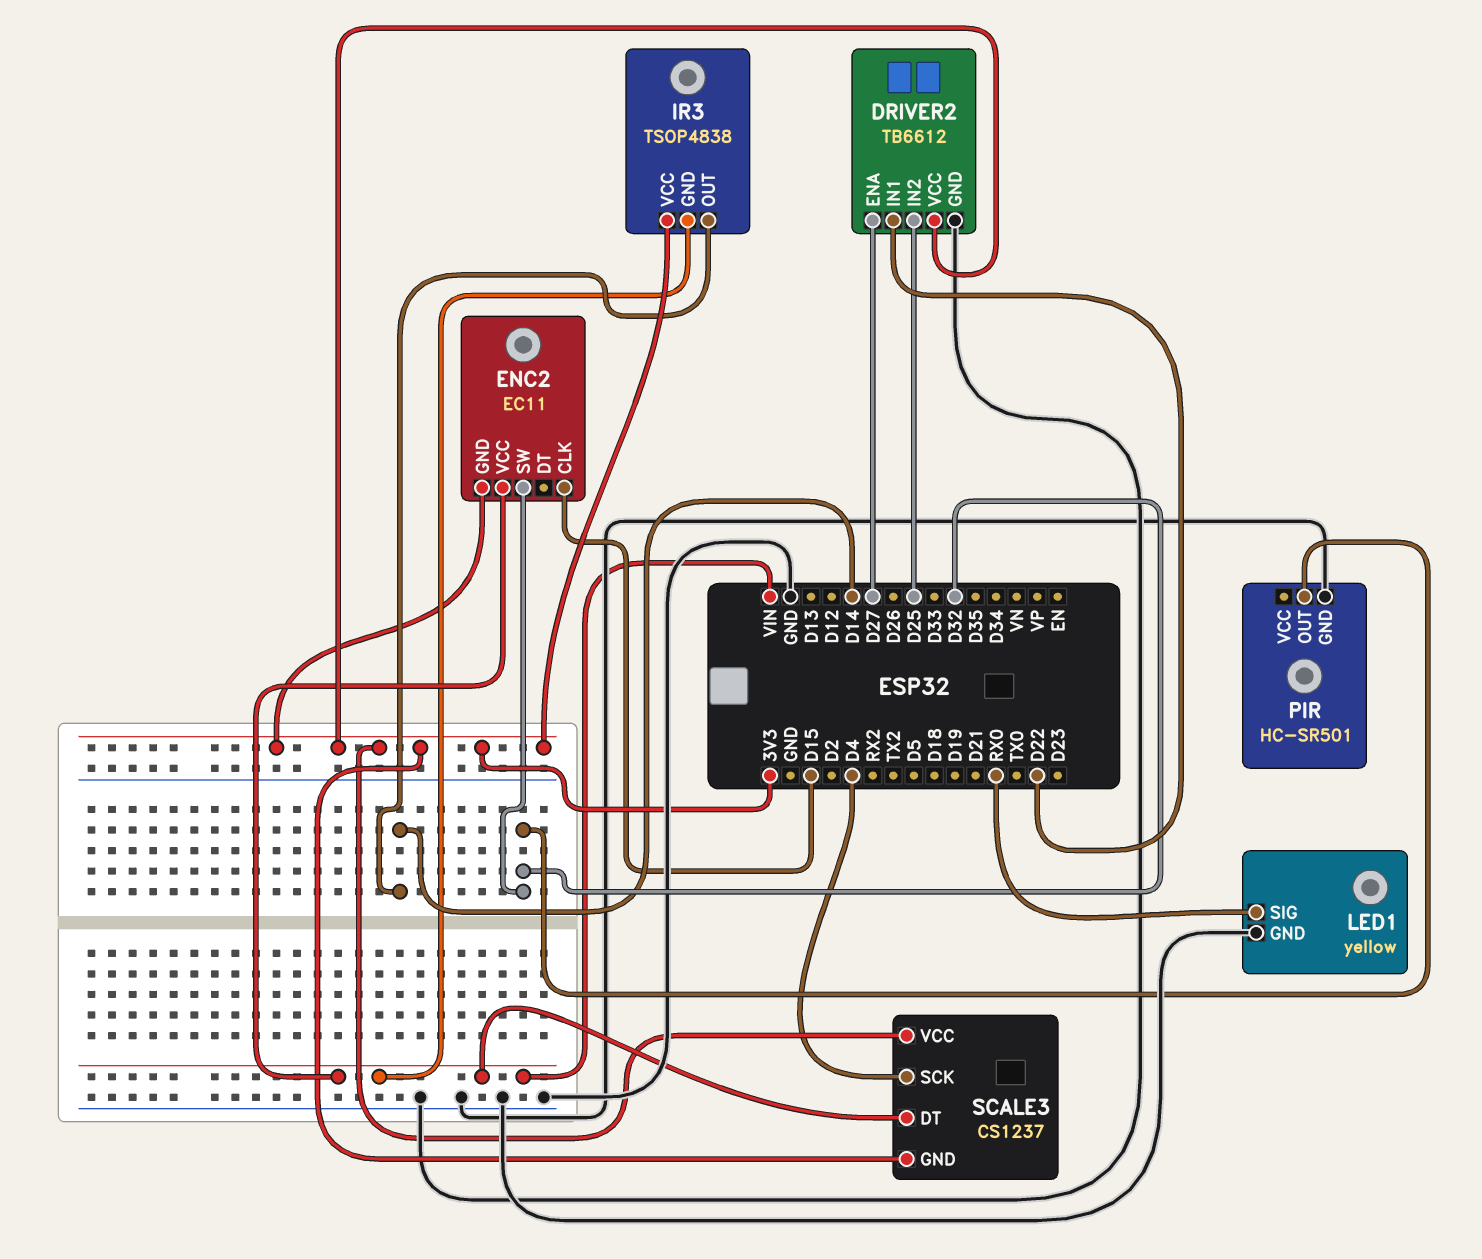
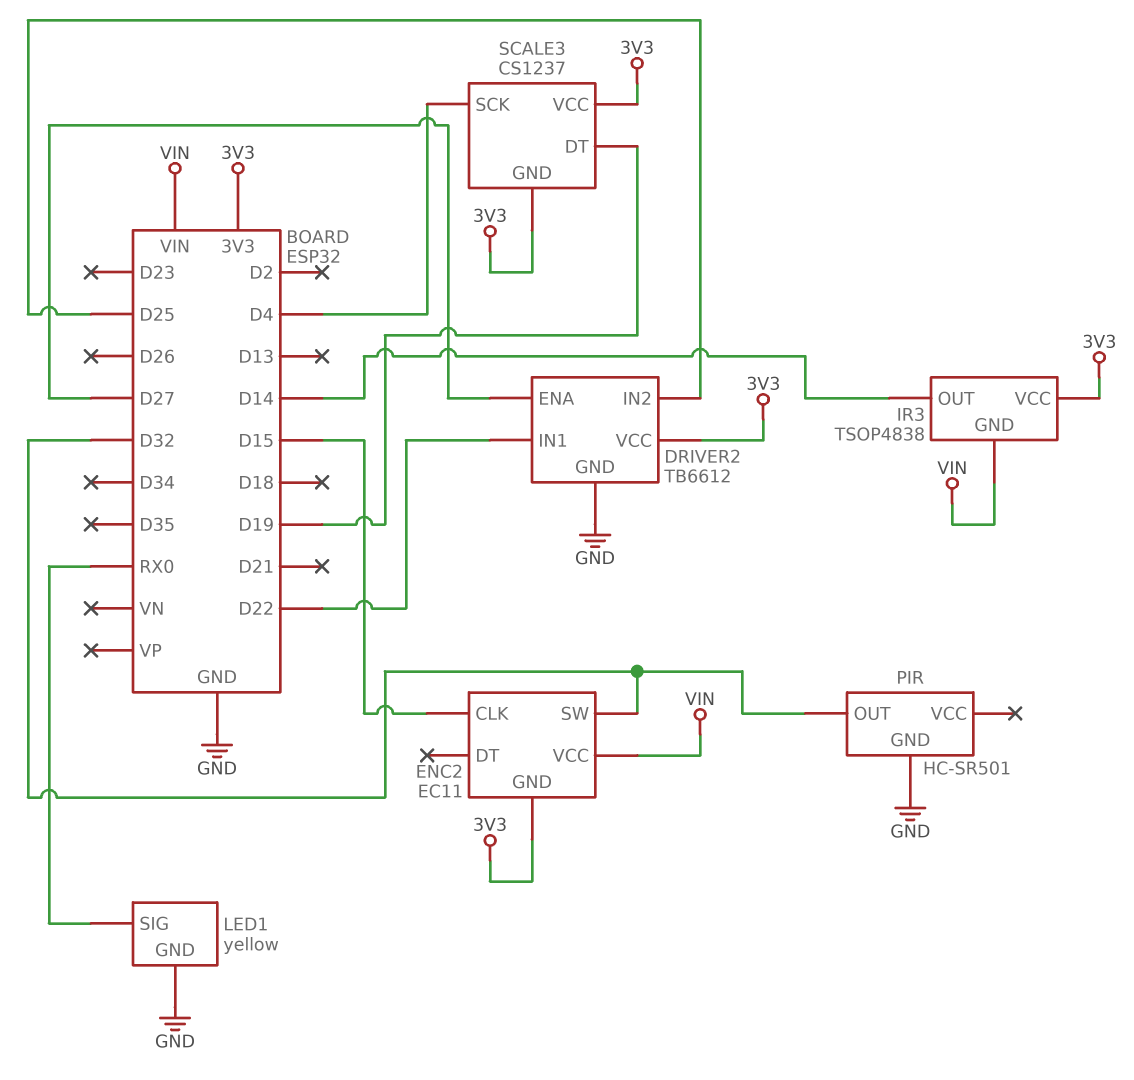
SCALE3 pin DT: VIN -> D19

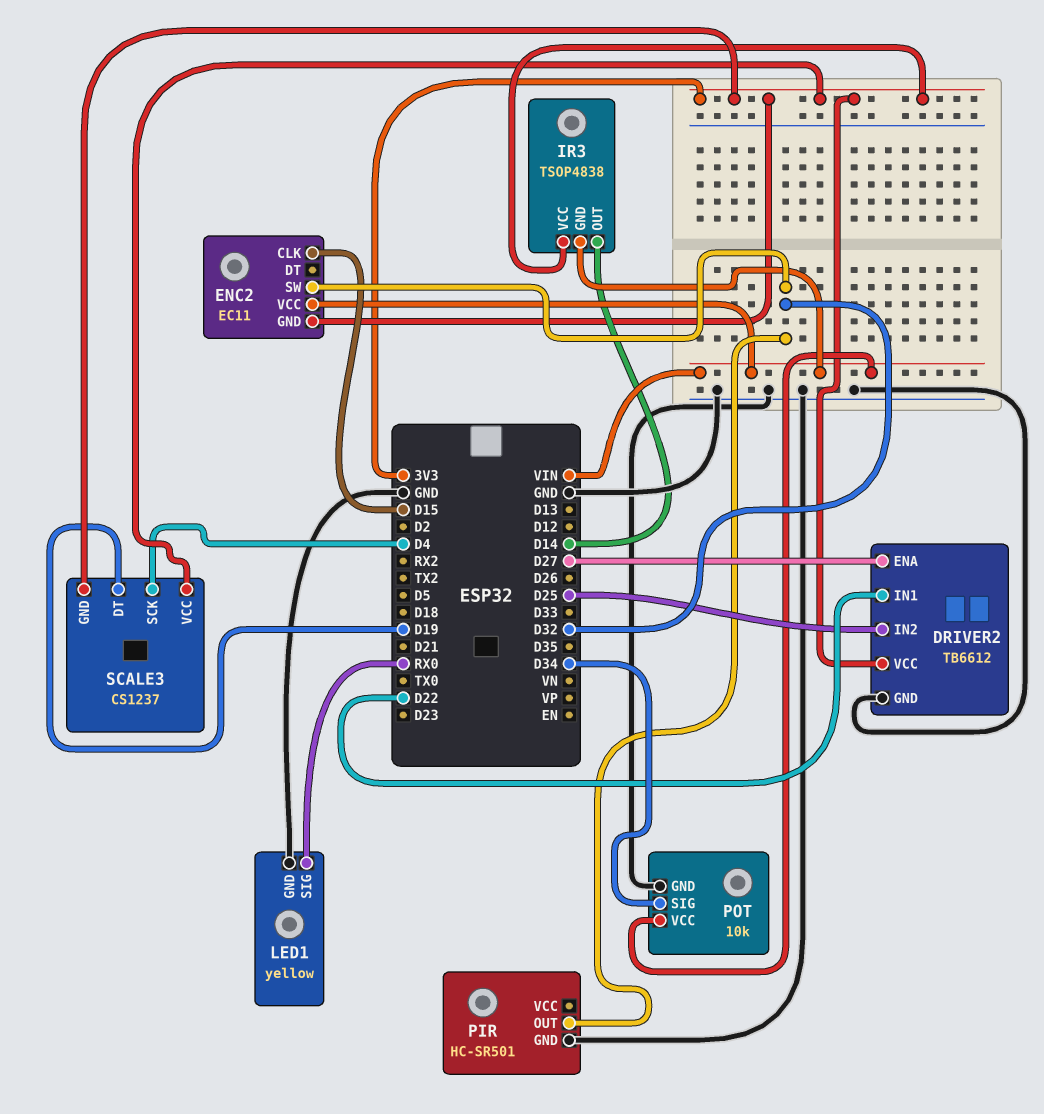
POT: none -> 10k
POT pin GND: none -> GND
POT pin SIG: none -> D34
POT pin VCC: none -> VIN

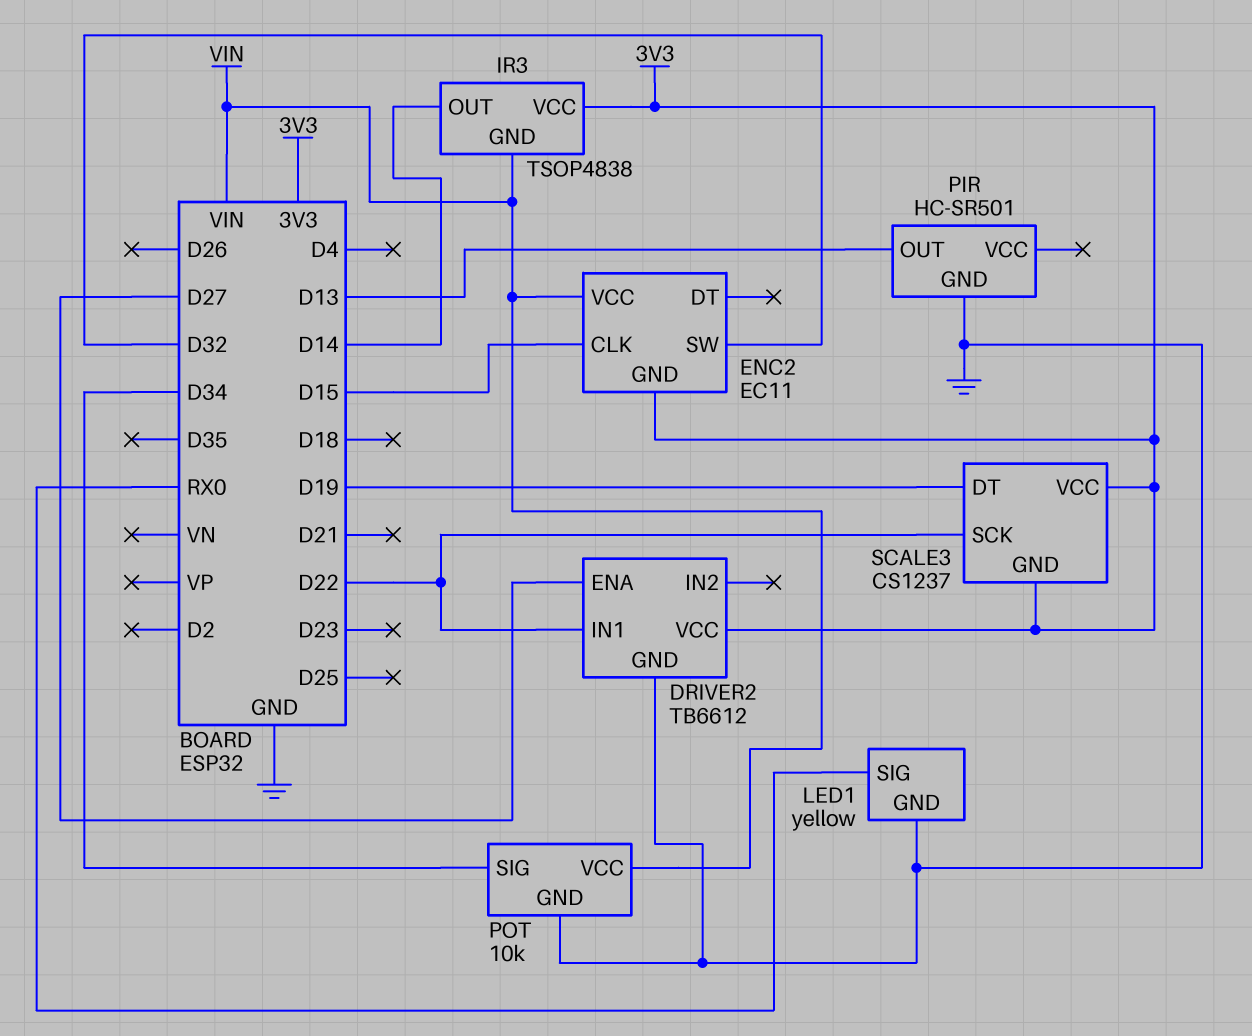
DRIVER2 pin IN2: D25 -> none
PIR pin OUT: D32 -> D13
SCALE3 pin SCK: D4 -> D22

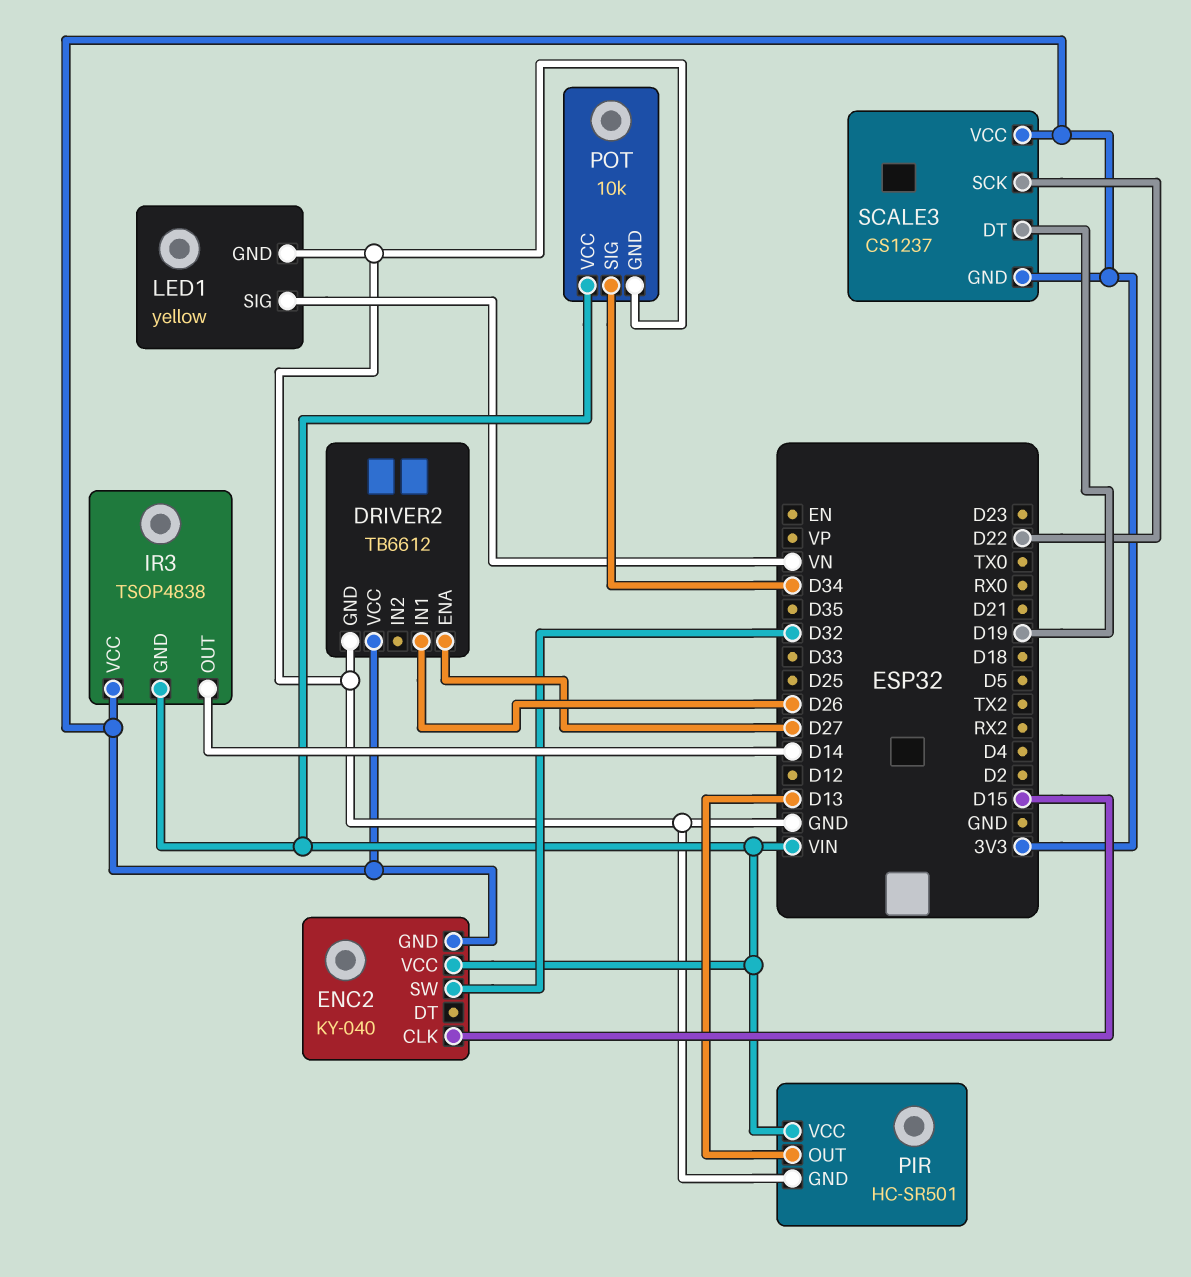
DRIVER2 pin IN1: D22 -> D26
ENC2: EC11 -> KY-040
LED1 pin SIG: RX0 -> VN
PIR pin VCC: none -> VIN

